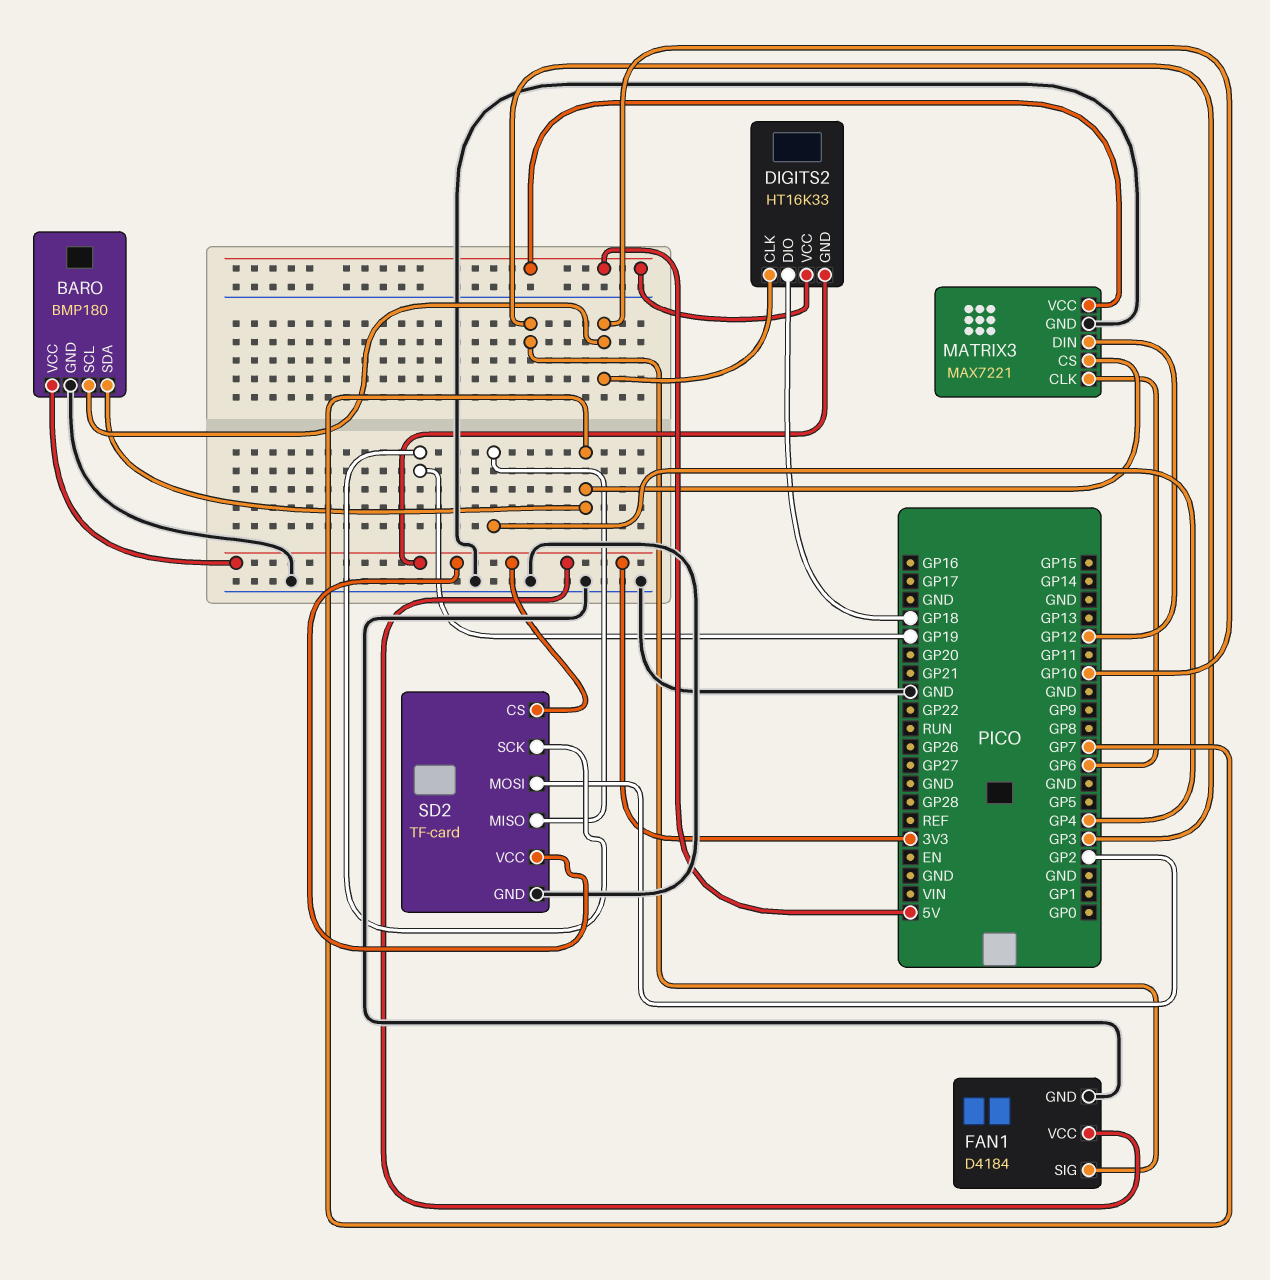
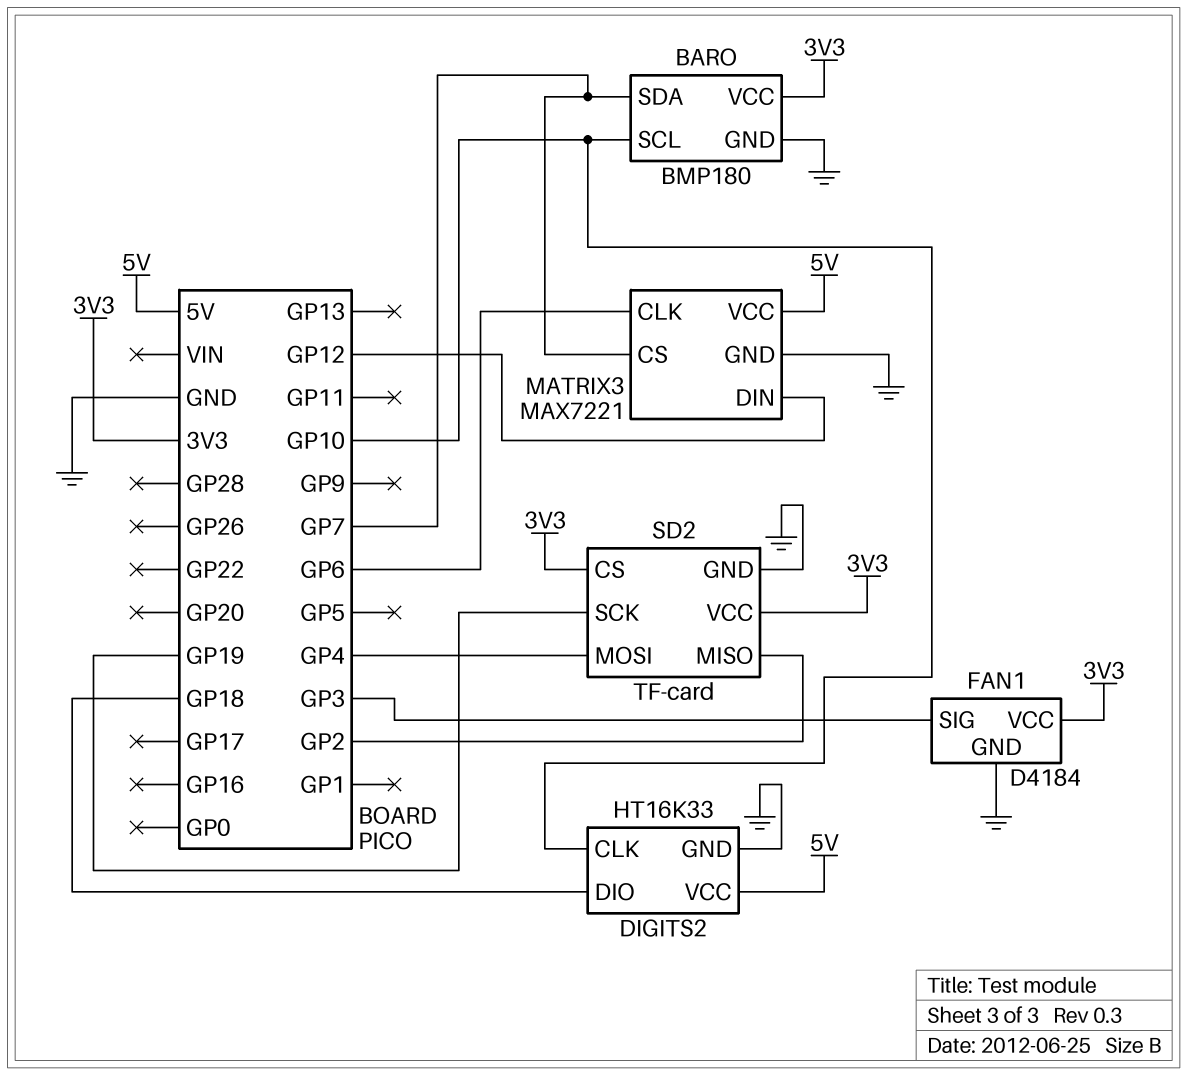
DIGITS2 pin GND: 3V3 -> GND
SD2 pin MISO: GP4 -> GP2
SD2 pin MOSI: GP2 -> GP4

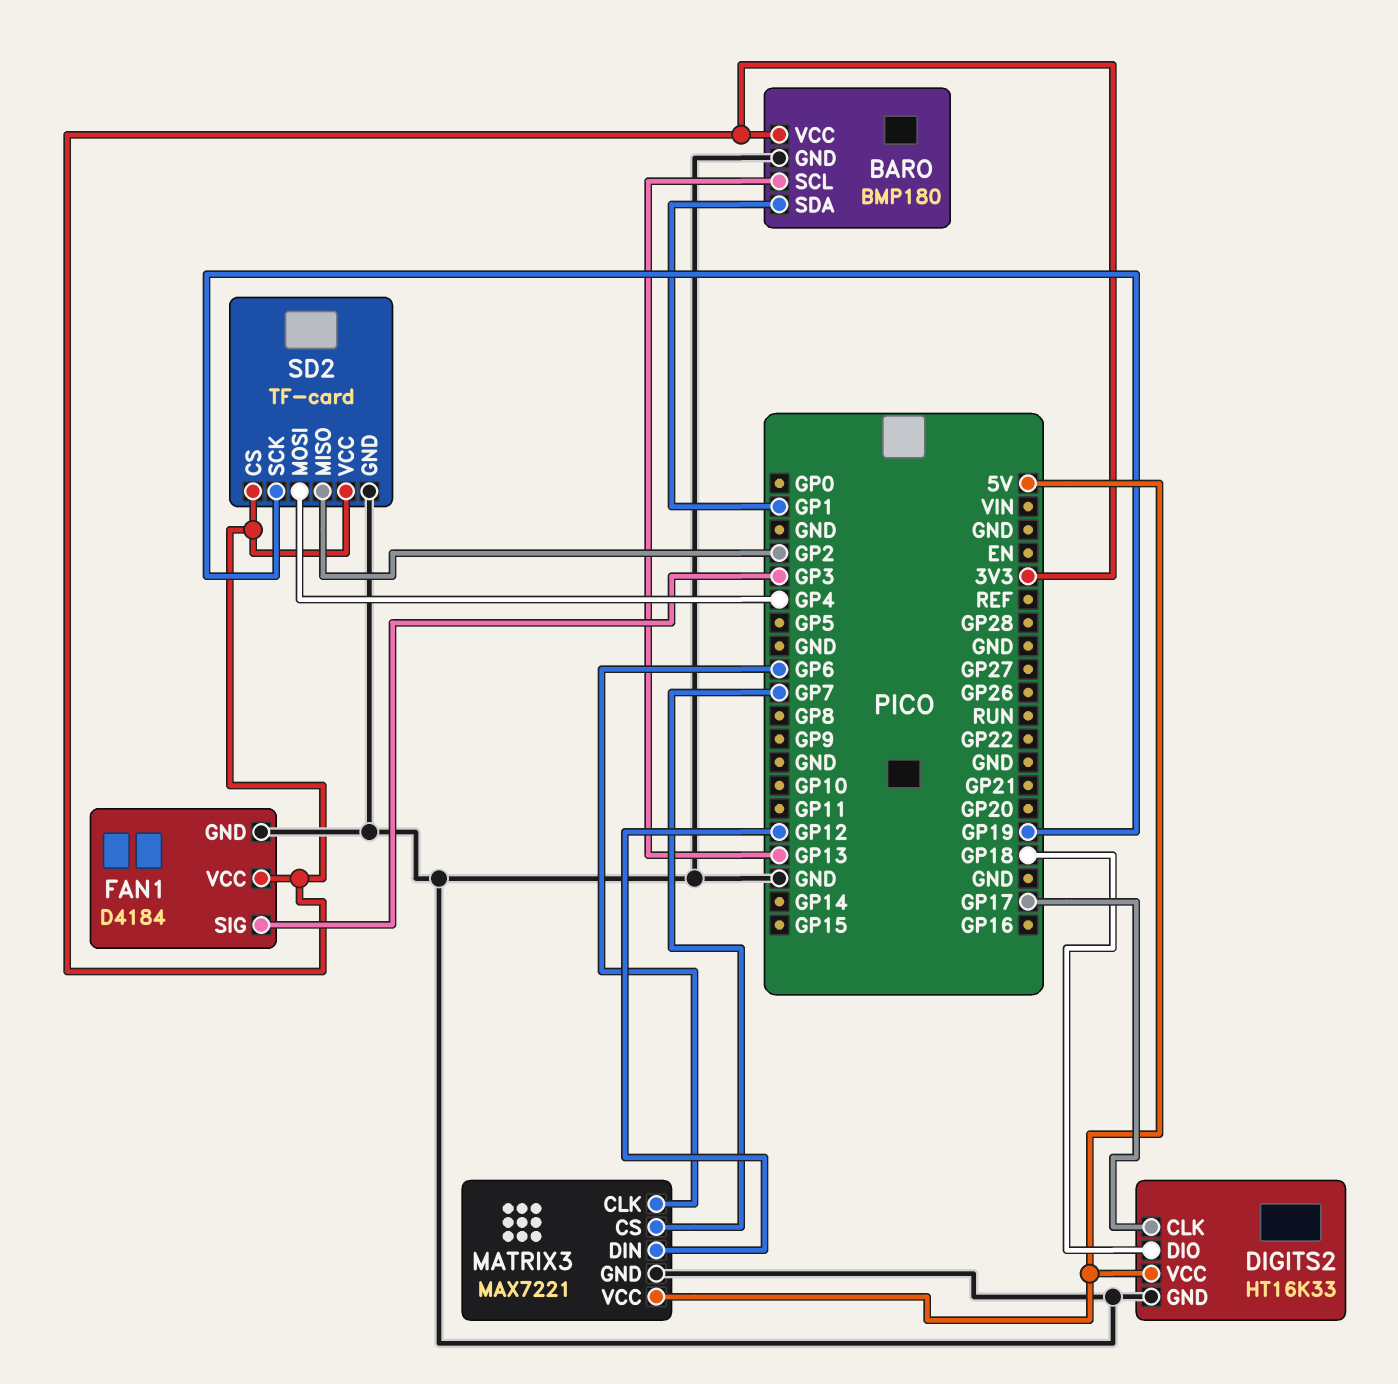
BARO pin SCL: GP10 -> GP13
BARO pin SDA: GP7 -> GP1
DIGITS2 pin CLK: GP10 -> GP17

